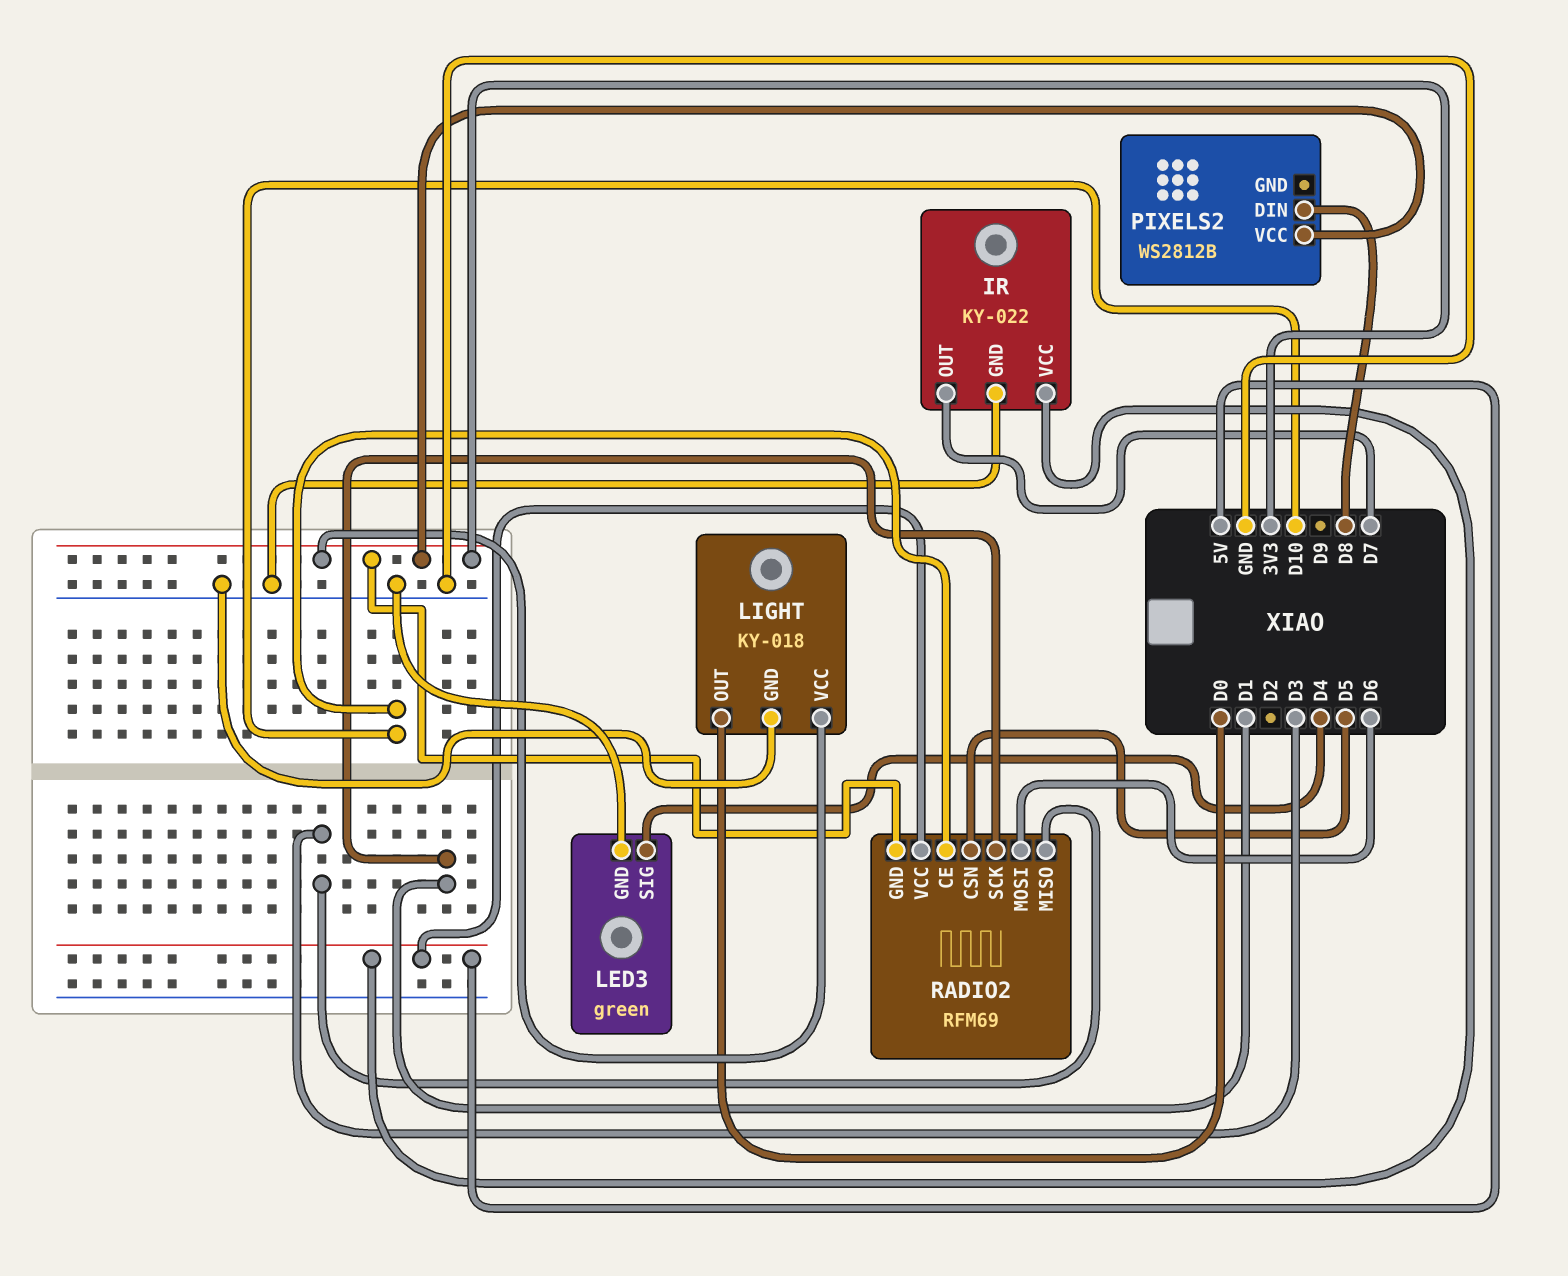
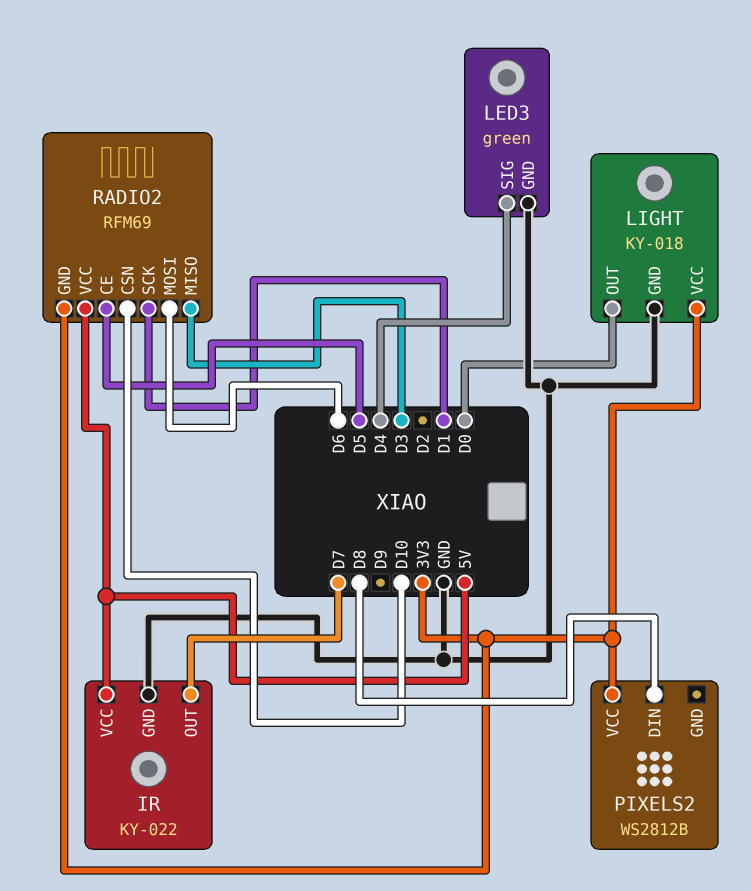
RADIO2 pin CE: D10 -> D5
RADIO2 pin CSN: D5 -> D10

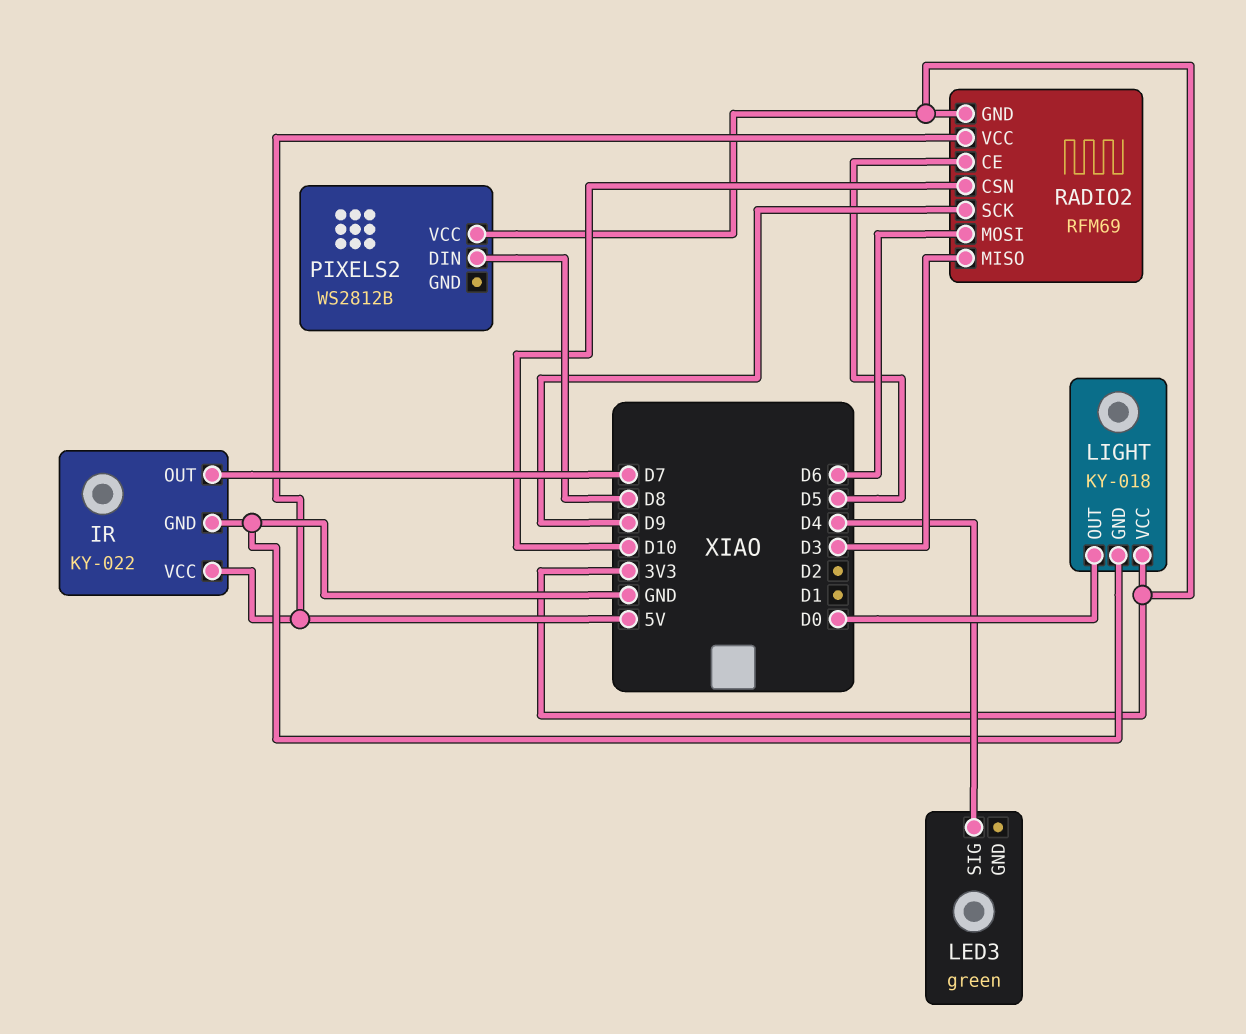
LED3 pin GND: GND -> none
RADIO2 pin SCK: D1 -> D9

